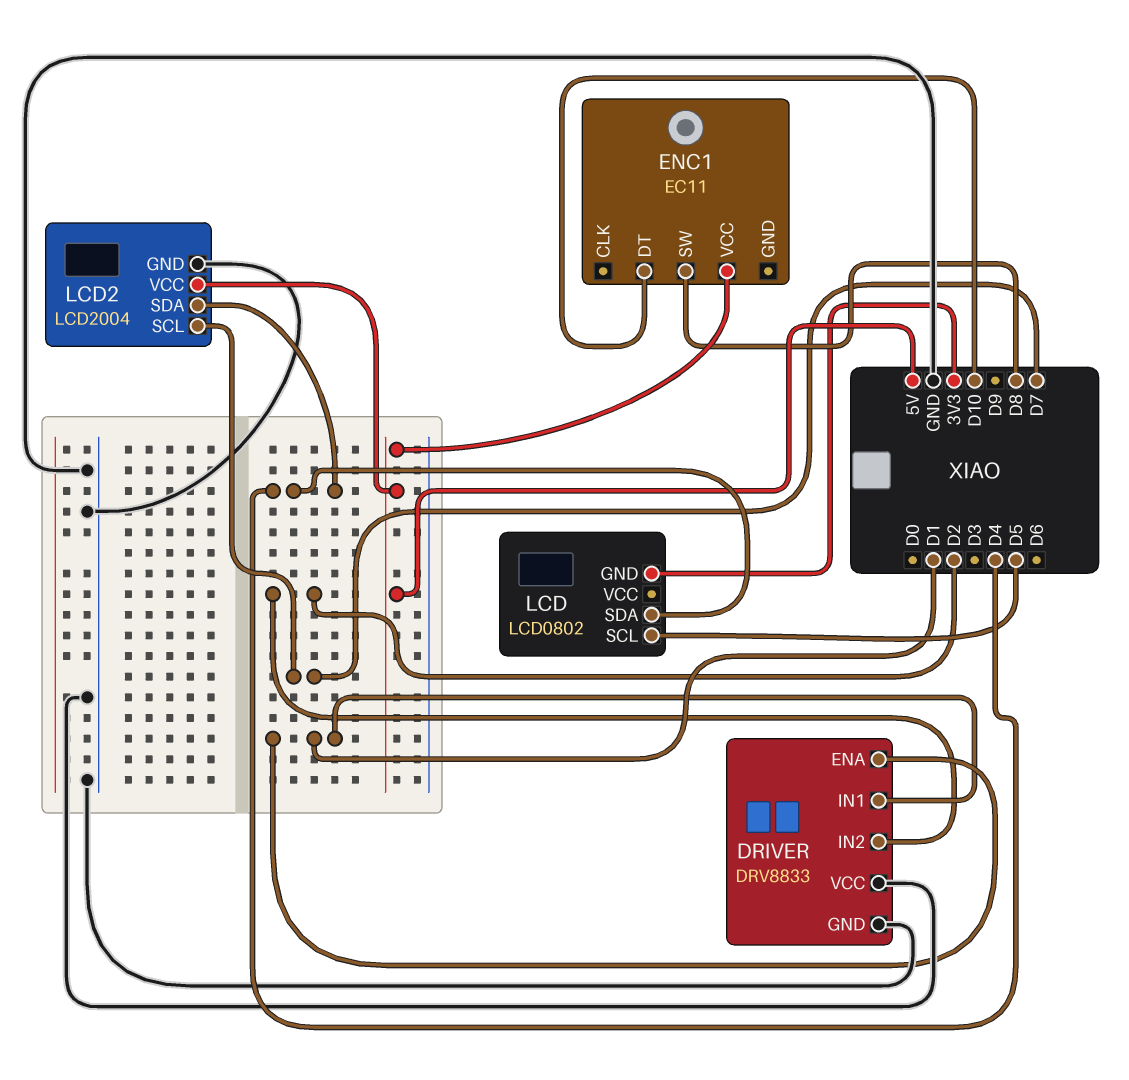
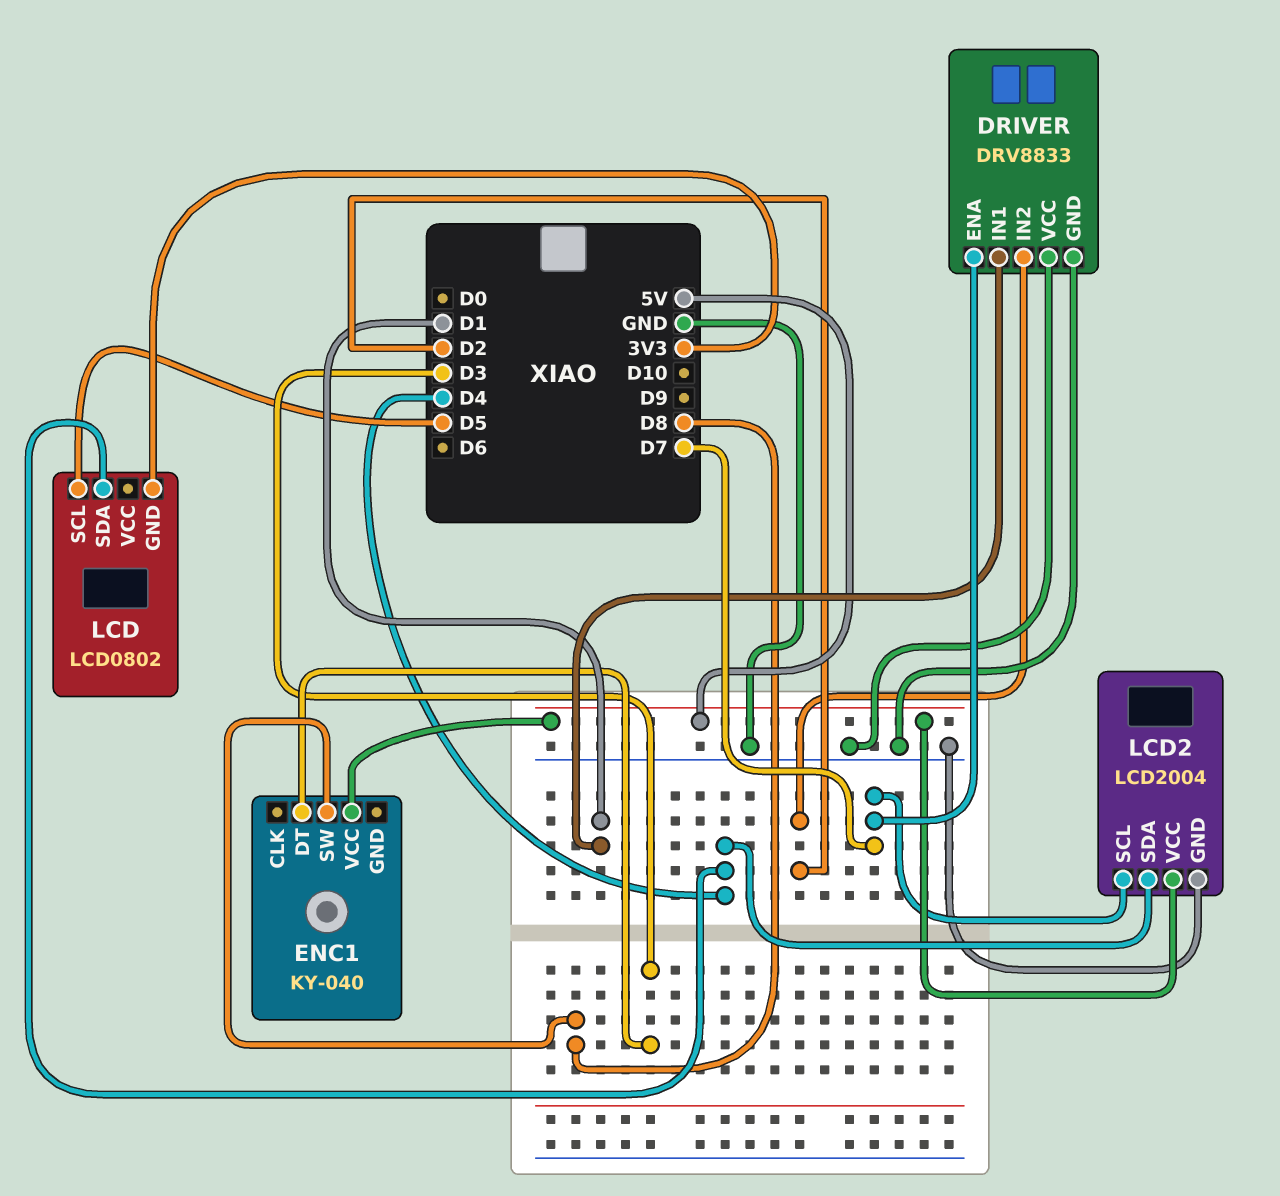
DRIVER pin ENA: D1 -> D7
ENC1: EC11 -> KY-040
ENC1 pin DT: D10 -> D3

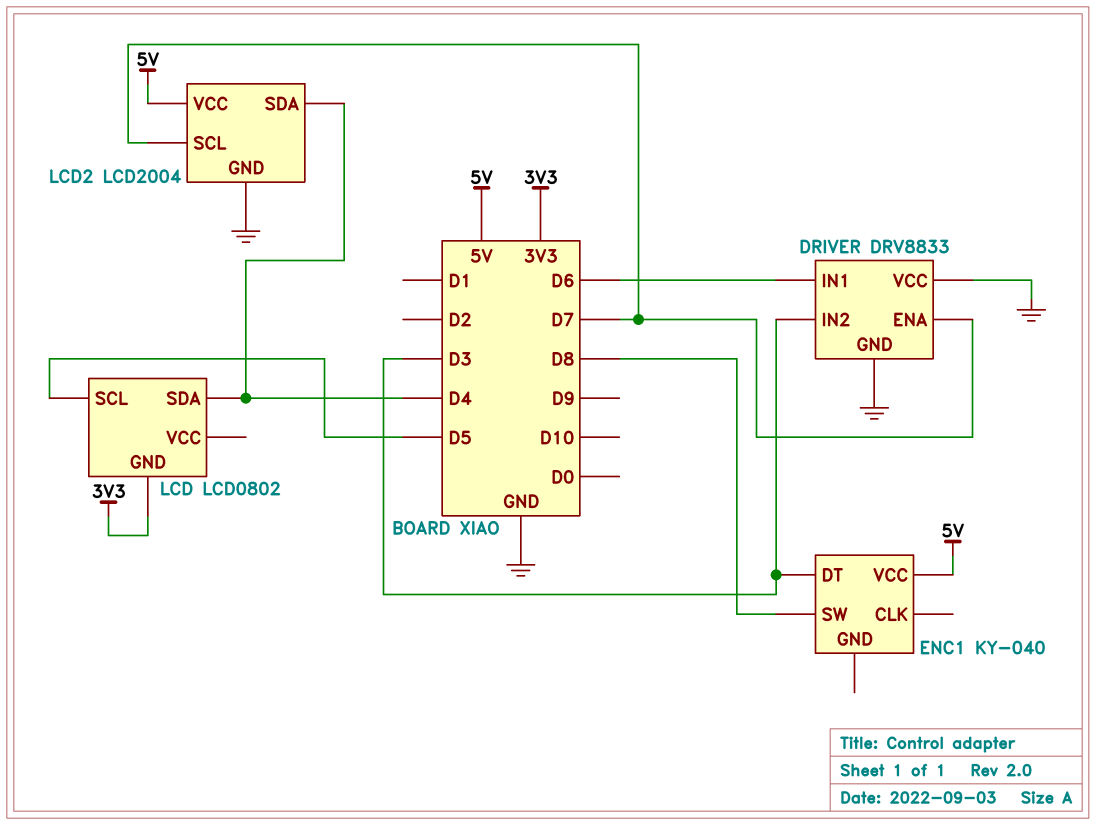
DRIVER pin IN1: D1 -> D6
DRIVER pin IN2: D2 -> D3

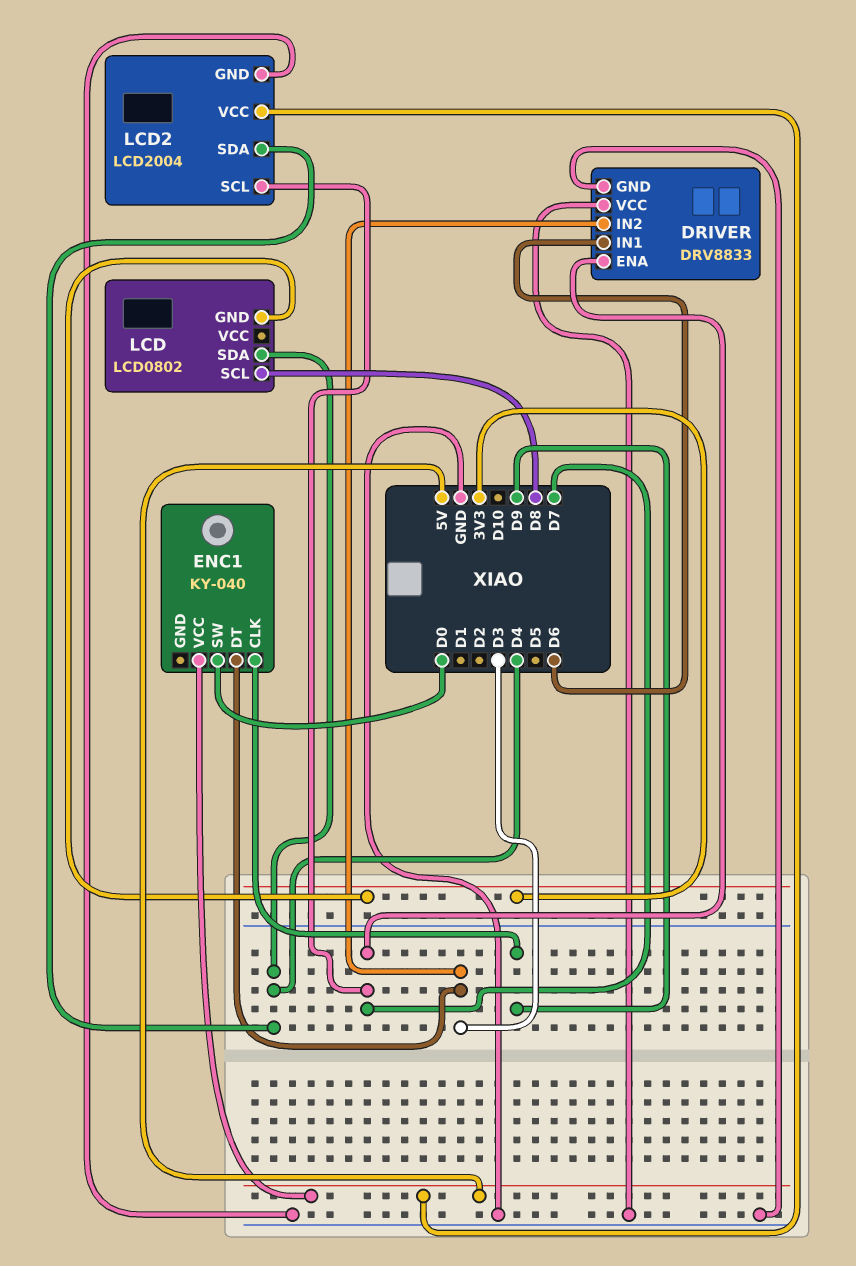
ENC1 pin CLK: none -> D9
ENC1 pin SW: D8 -> D0
LCD pin SCL: D5 -> D8

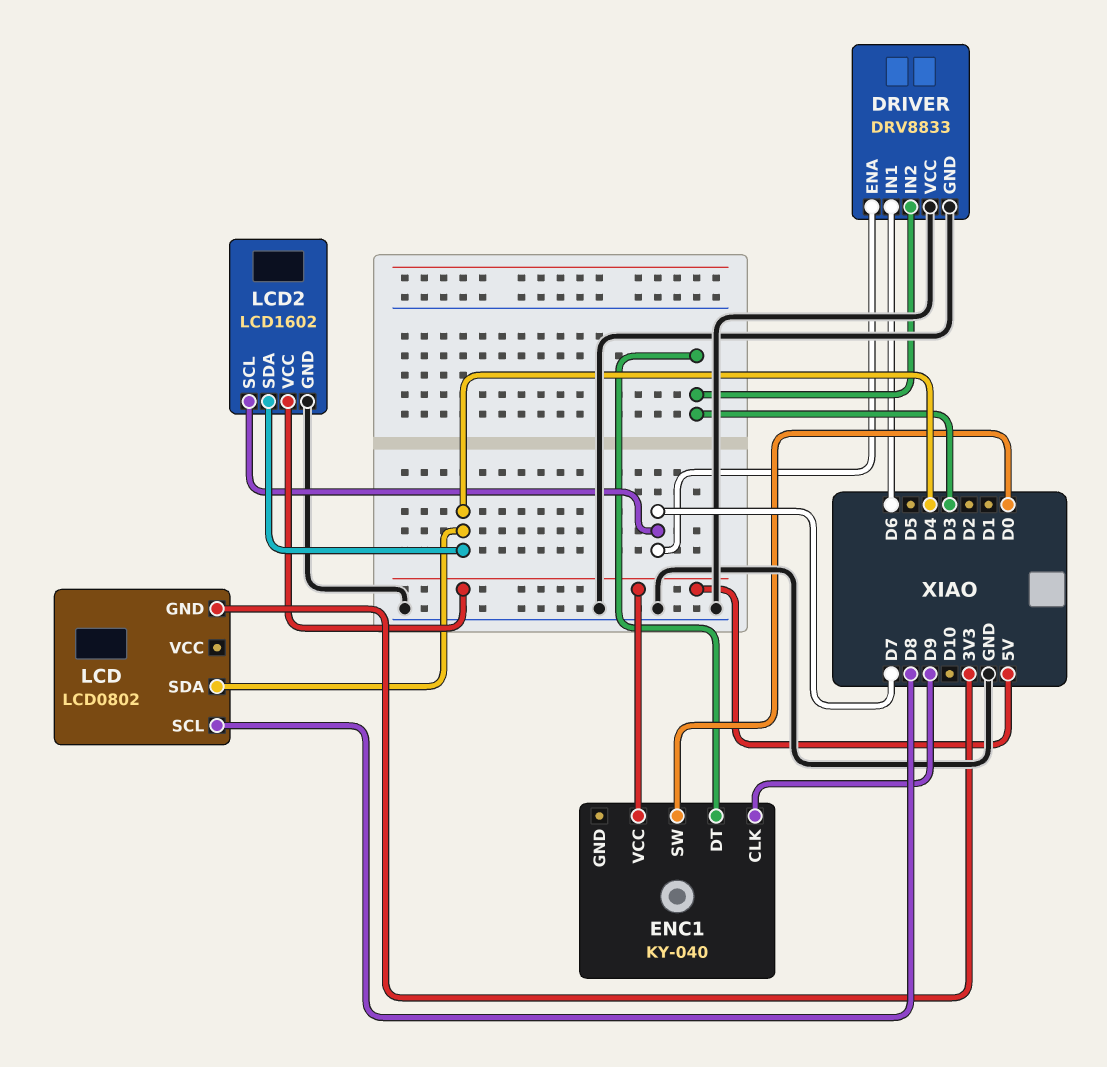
LCD2: LCD2004 -> LCD1602

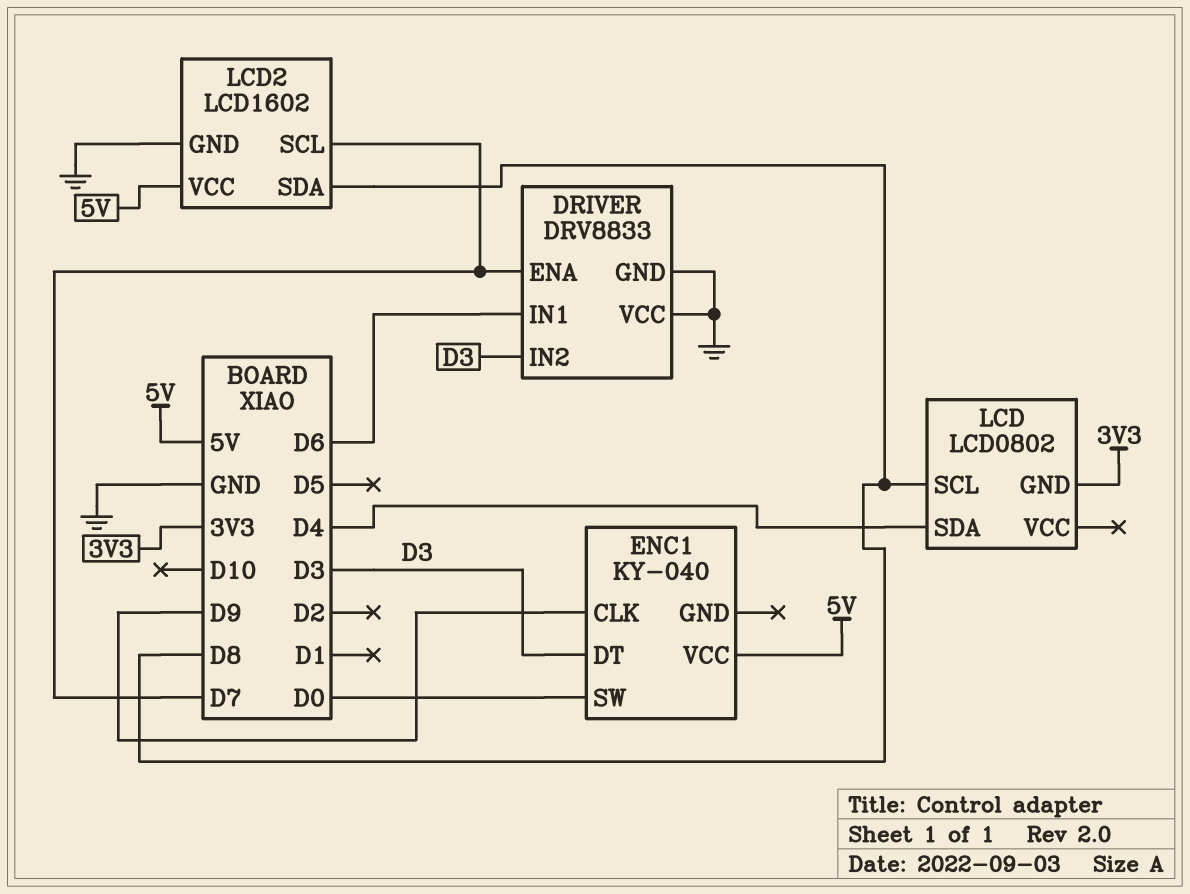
LCD2 pin SDA: D4 -> D8

